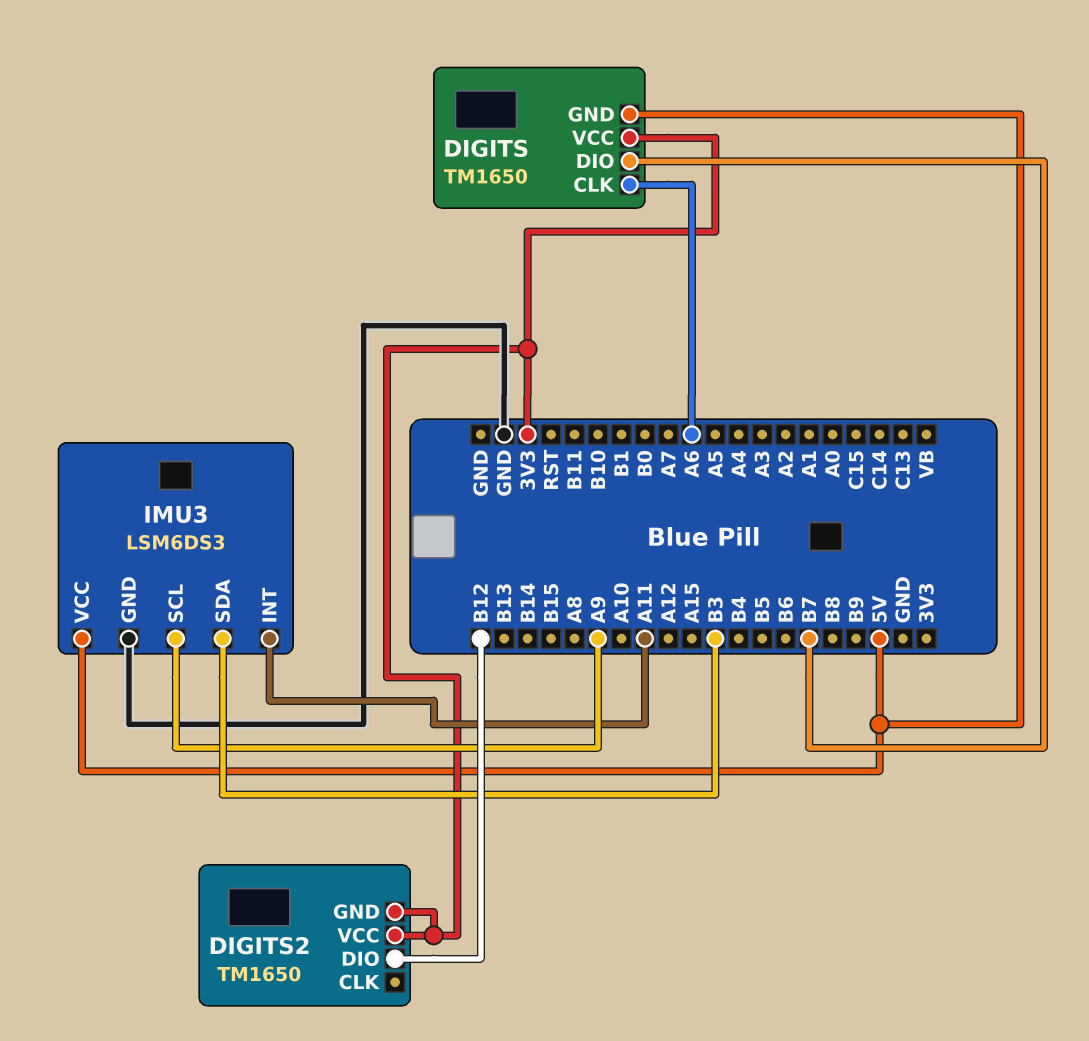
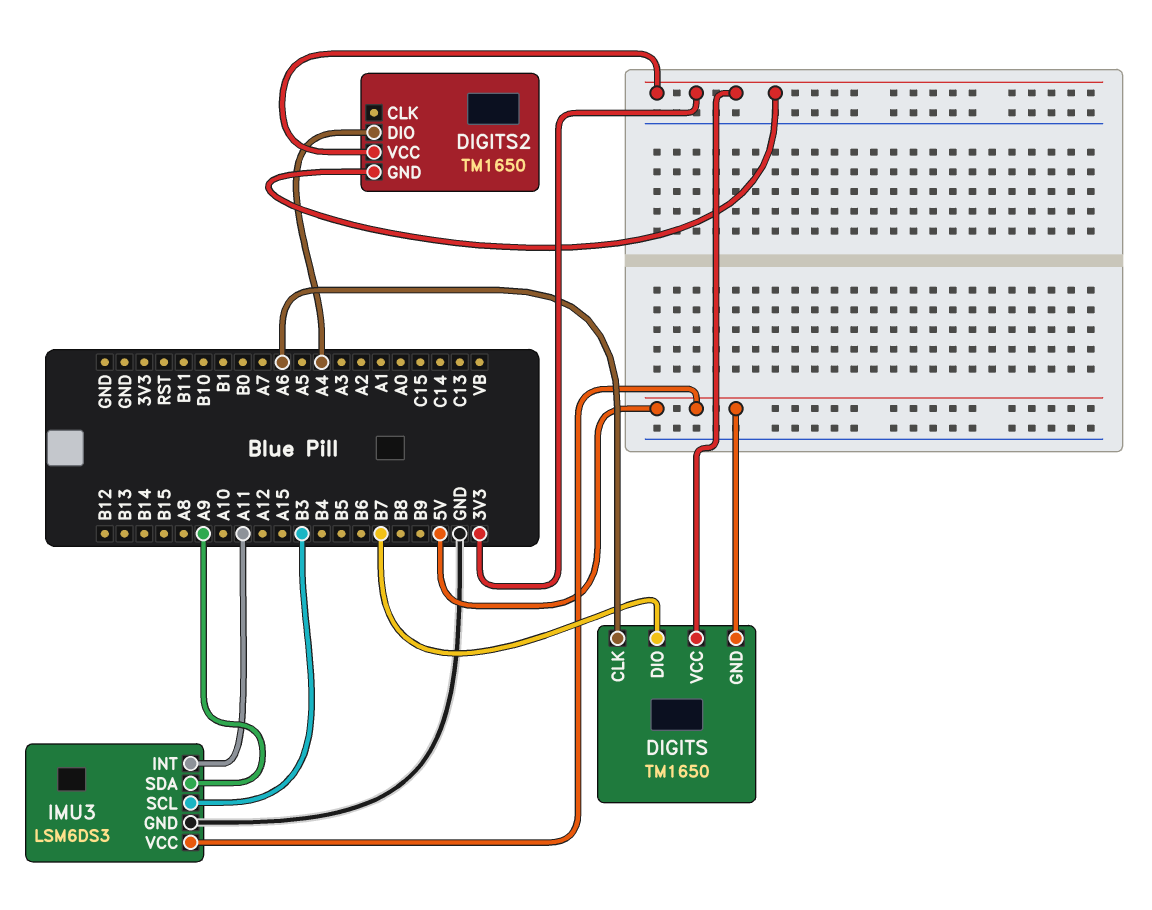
DIGITS2 pin DIO: B12 -> A4
IMU3 pin SCL: A9 -> B3
IMU3 pin SDA: B3 -> A9

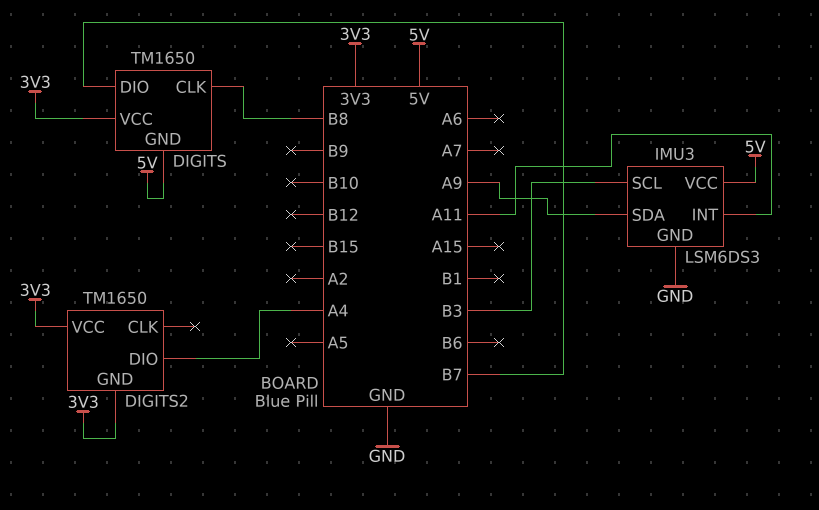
DIGITS pin CLK: A6 -> B8

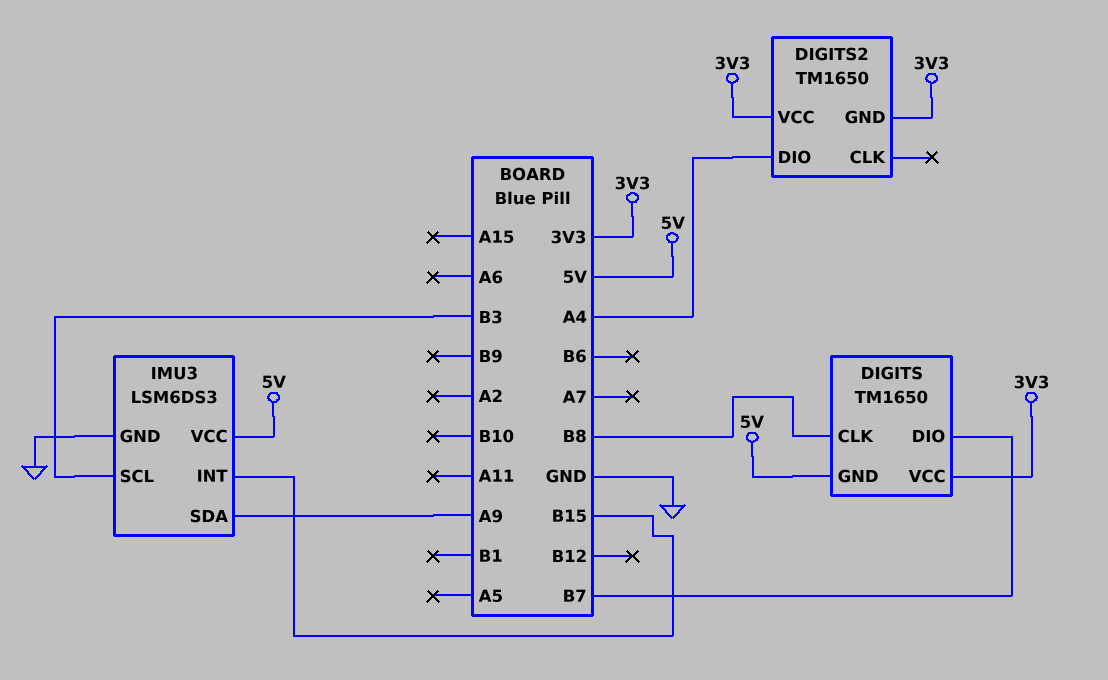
IMU3 pin INT: A11 -> B15

